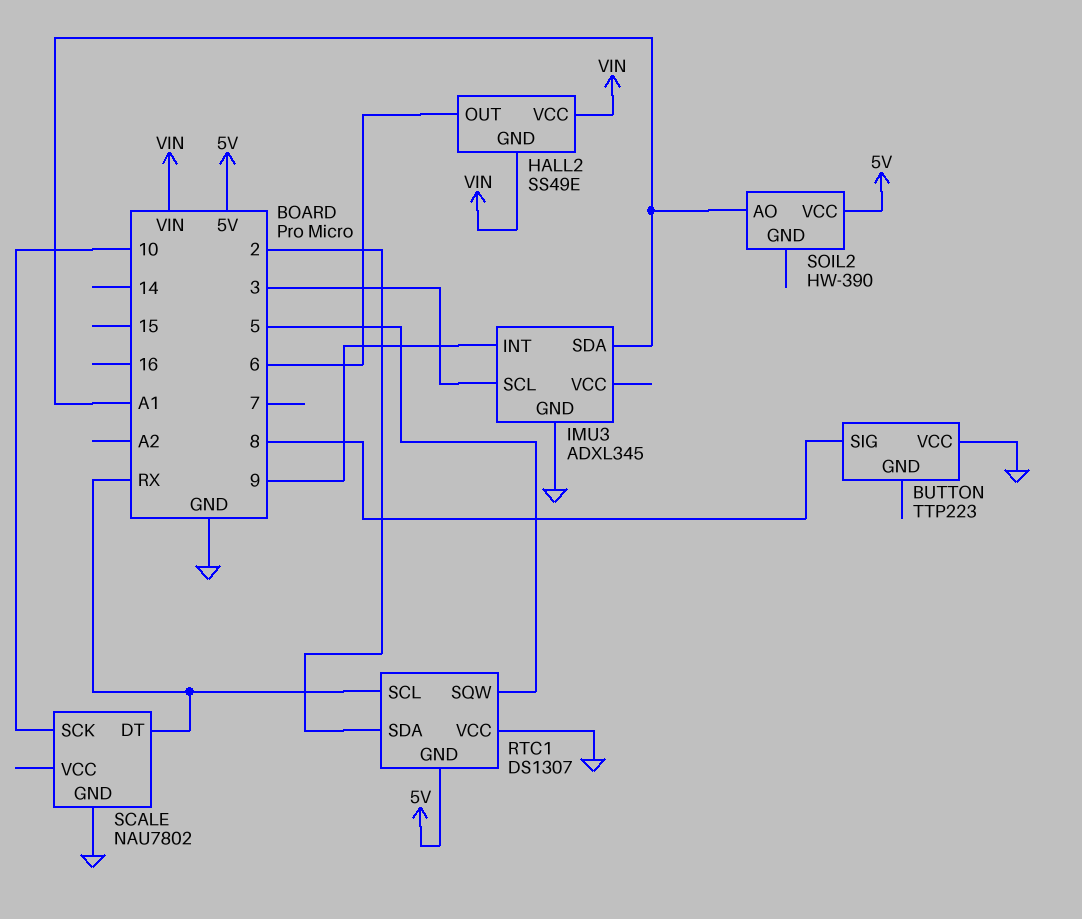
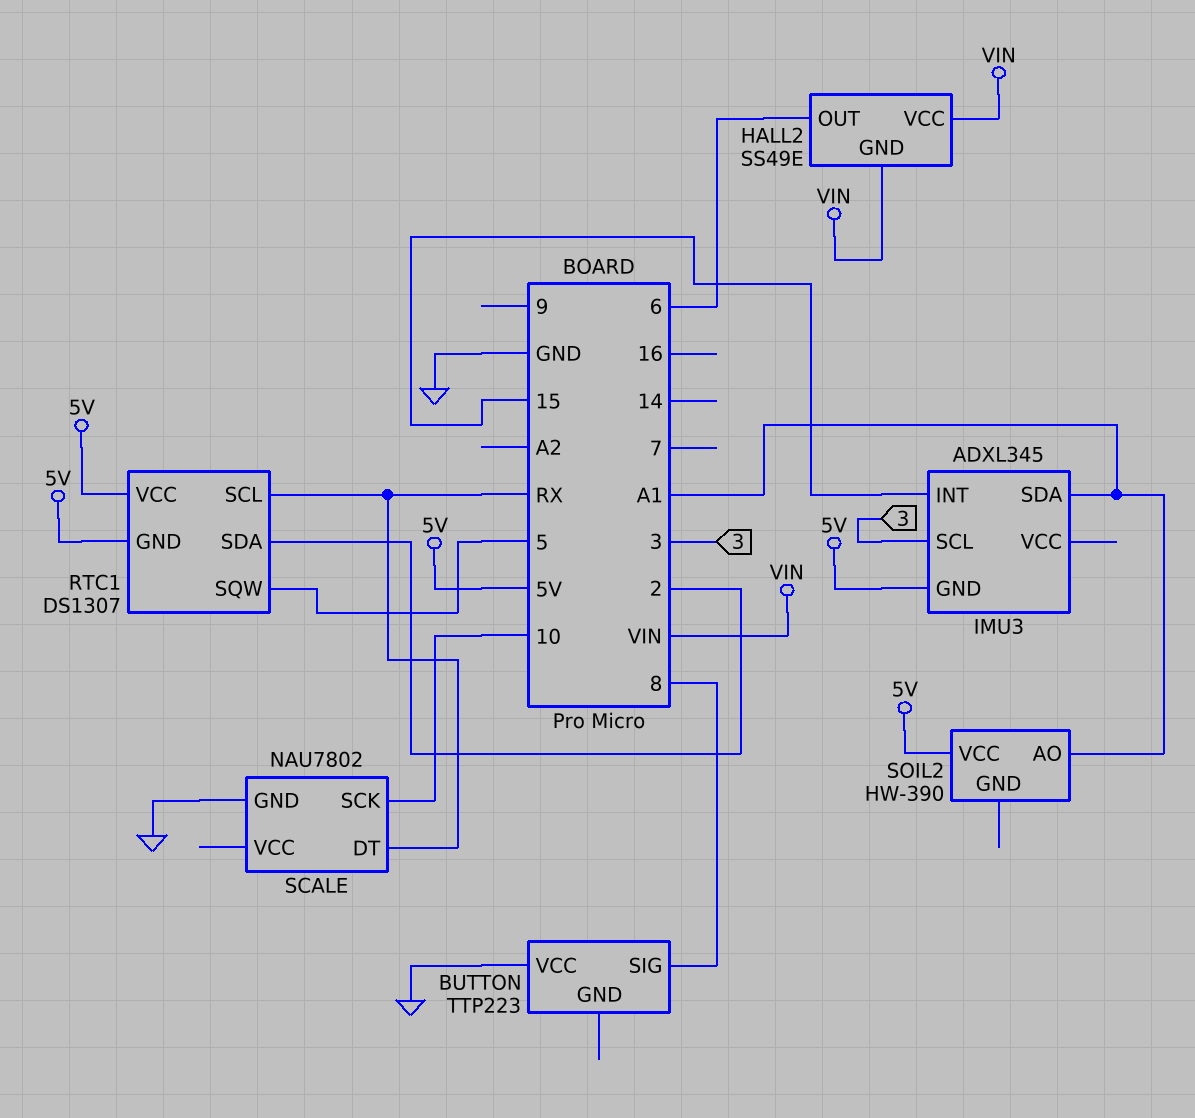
IMU3 pin GND: GND -> 5V
IMU3 pin INT: 9 -> 15
RTC1 pin VCC: GND -> 5V

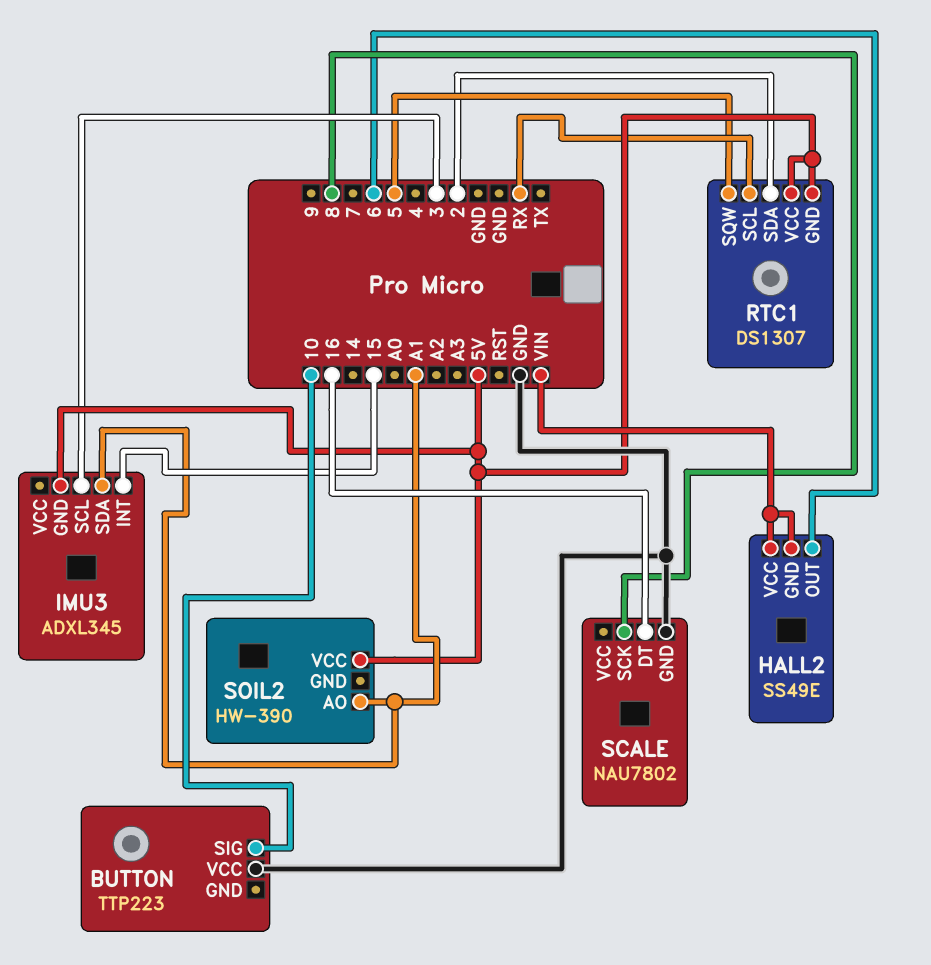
BUTTON pin SIG: 8 -> 10
SCALE pin DT: RX -> 16
SCALE pin SCK: 10 -> 8

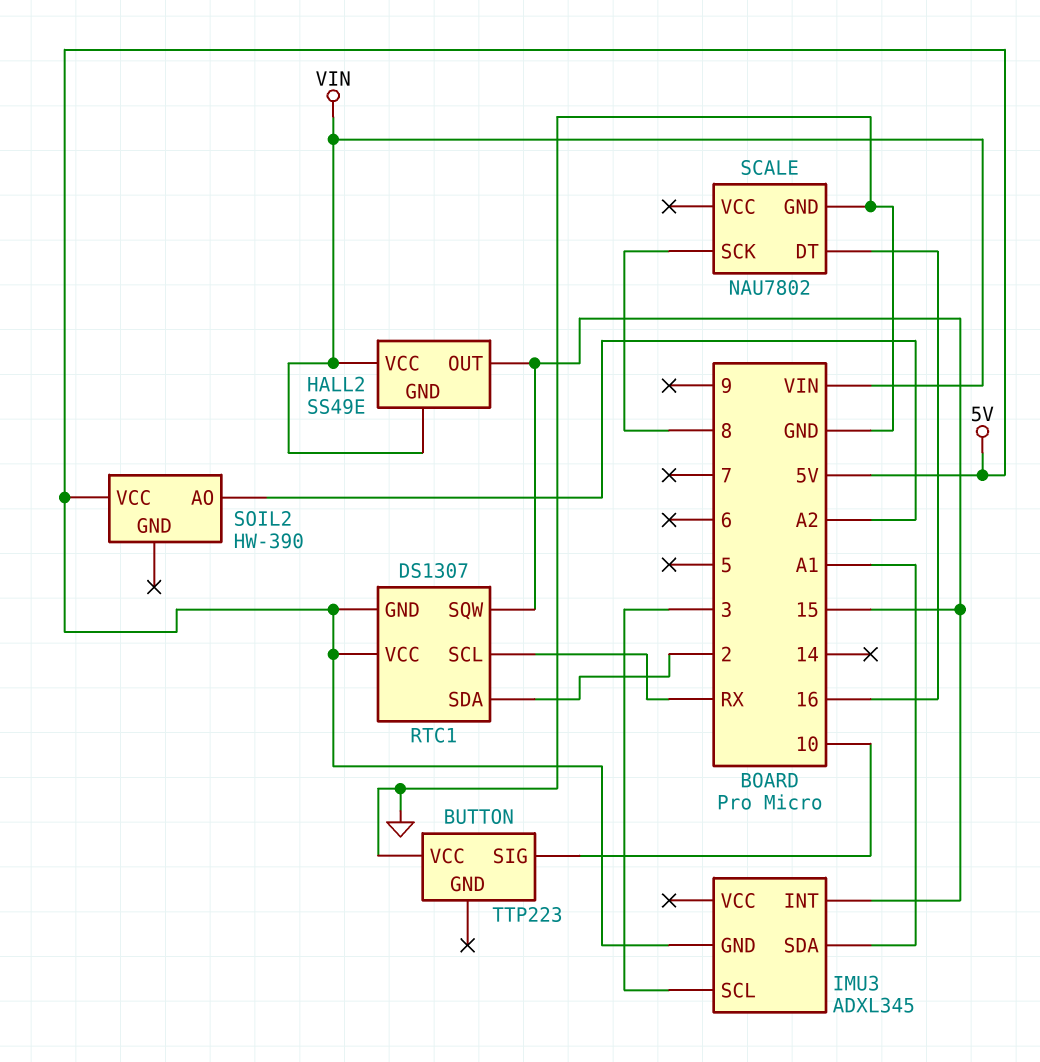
HALL2 pin OUT: 6 -> 15
RTC1 pin SQW: 5 -> 15
SOIL2 pin AO: A1 -> A2

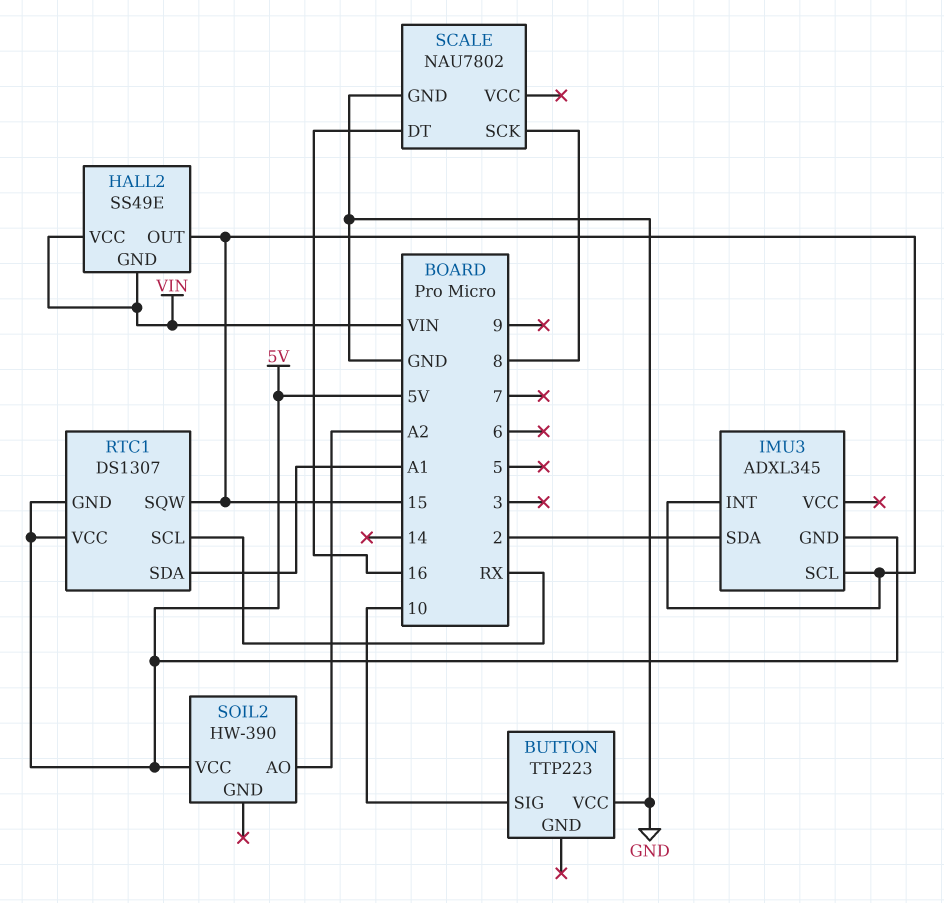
IMU3 pin SCL: 3 -> 15
IMU3 pin SDA: A1 -> 2
RTC1 pin SDA: 2 -> A1

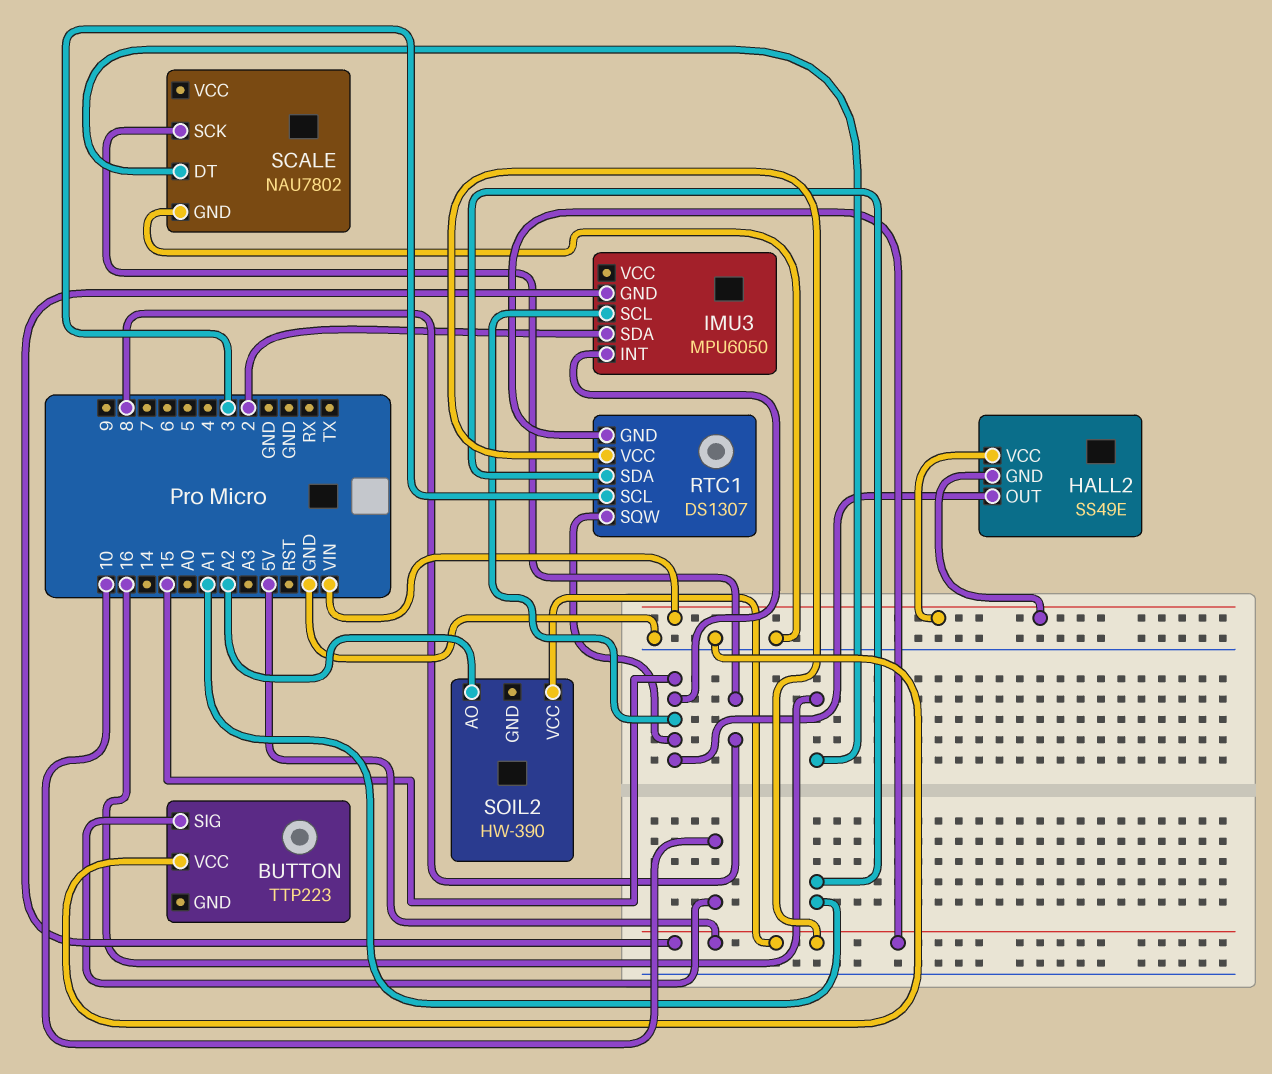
IMU3: ADXL345 -> MPU6050
RTC1 pin SCL: RX -> 3

